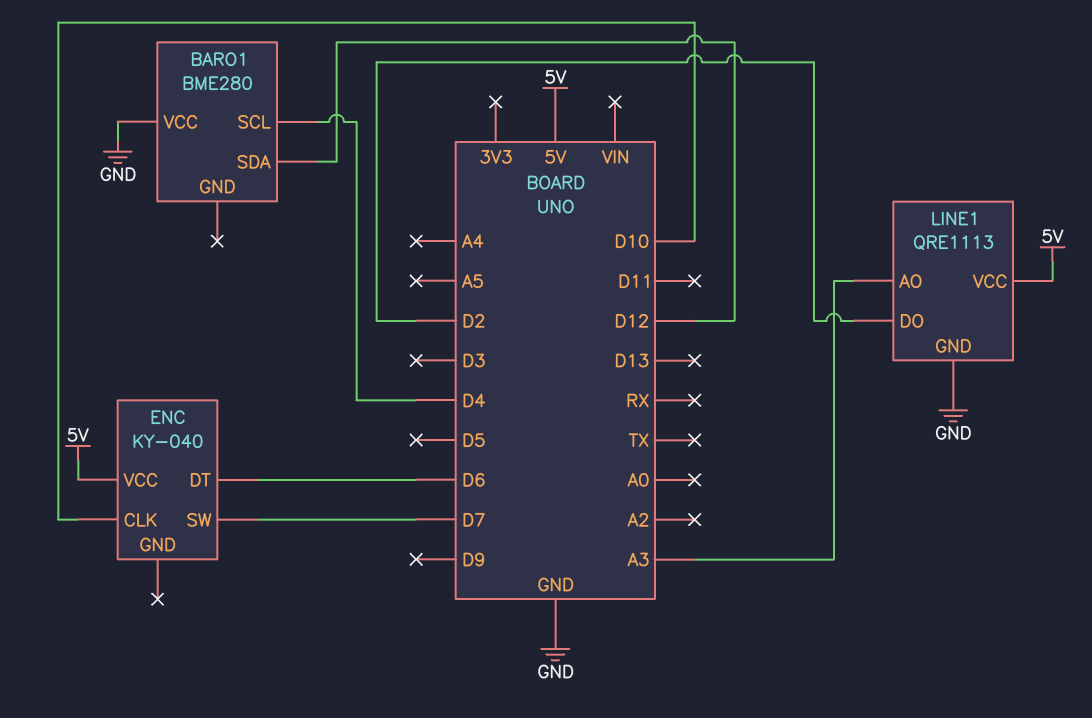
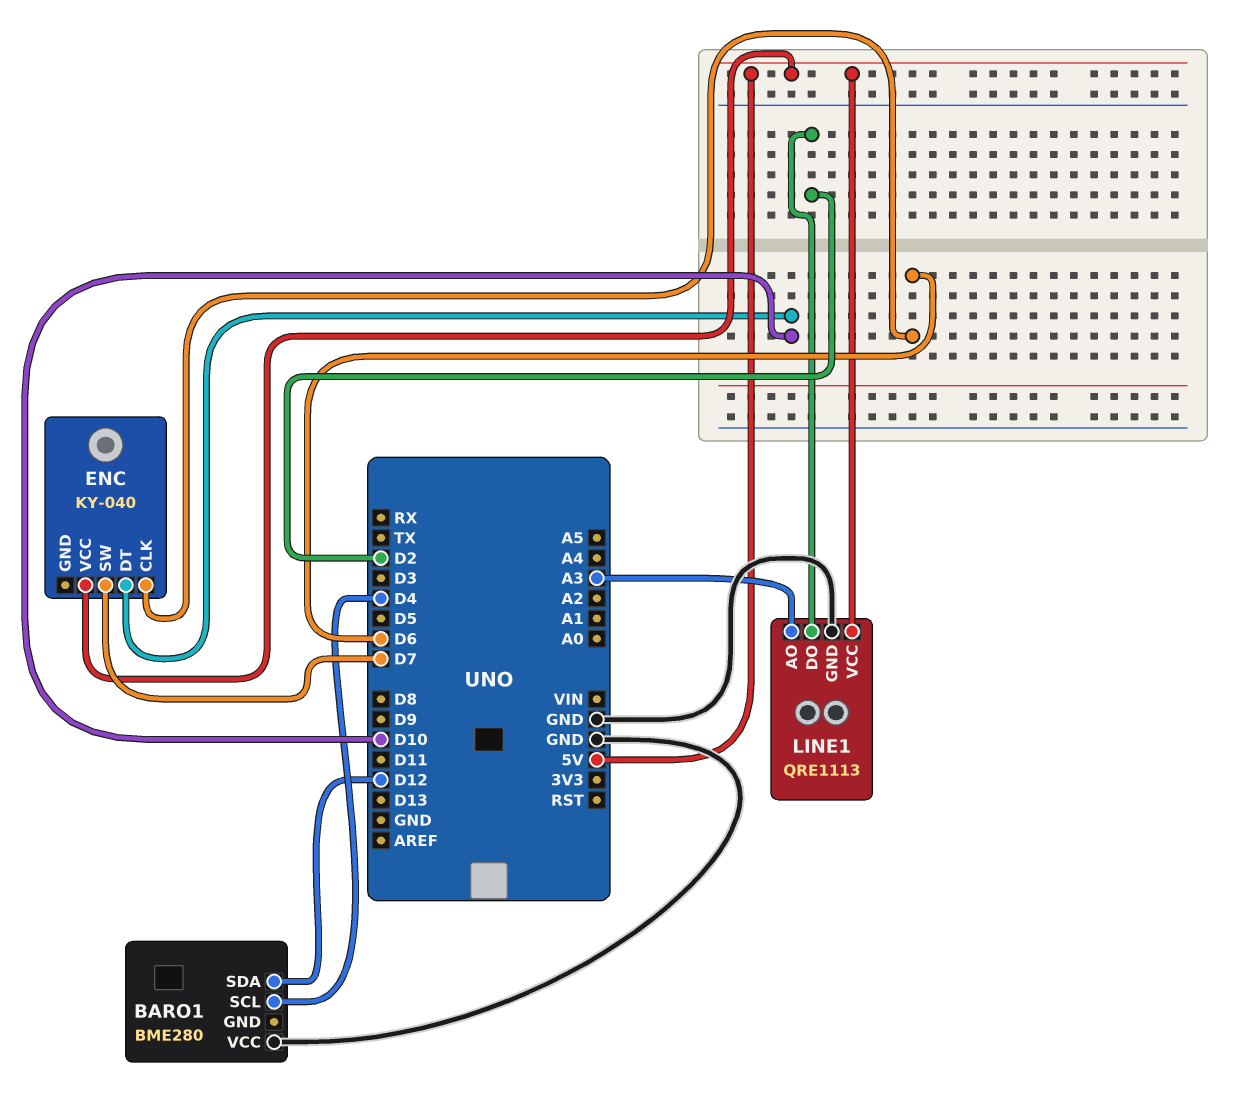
ENC pin CLK: D10 -> D6
ENC pin DT: D6 -> D10

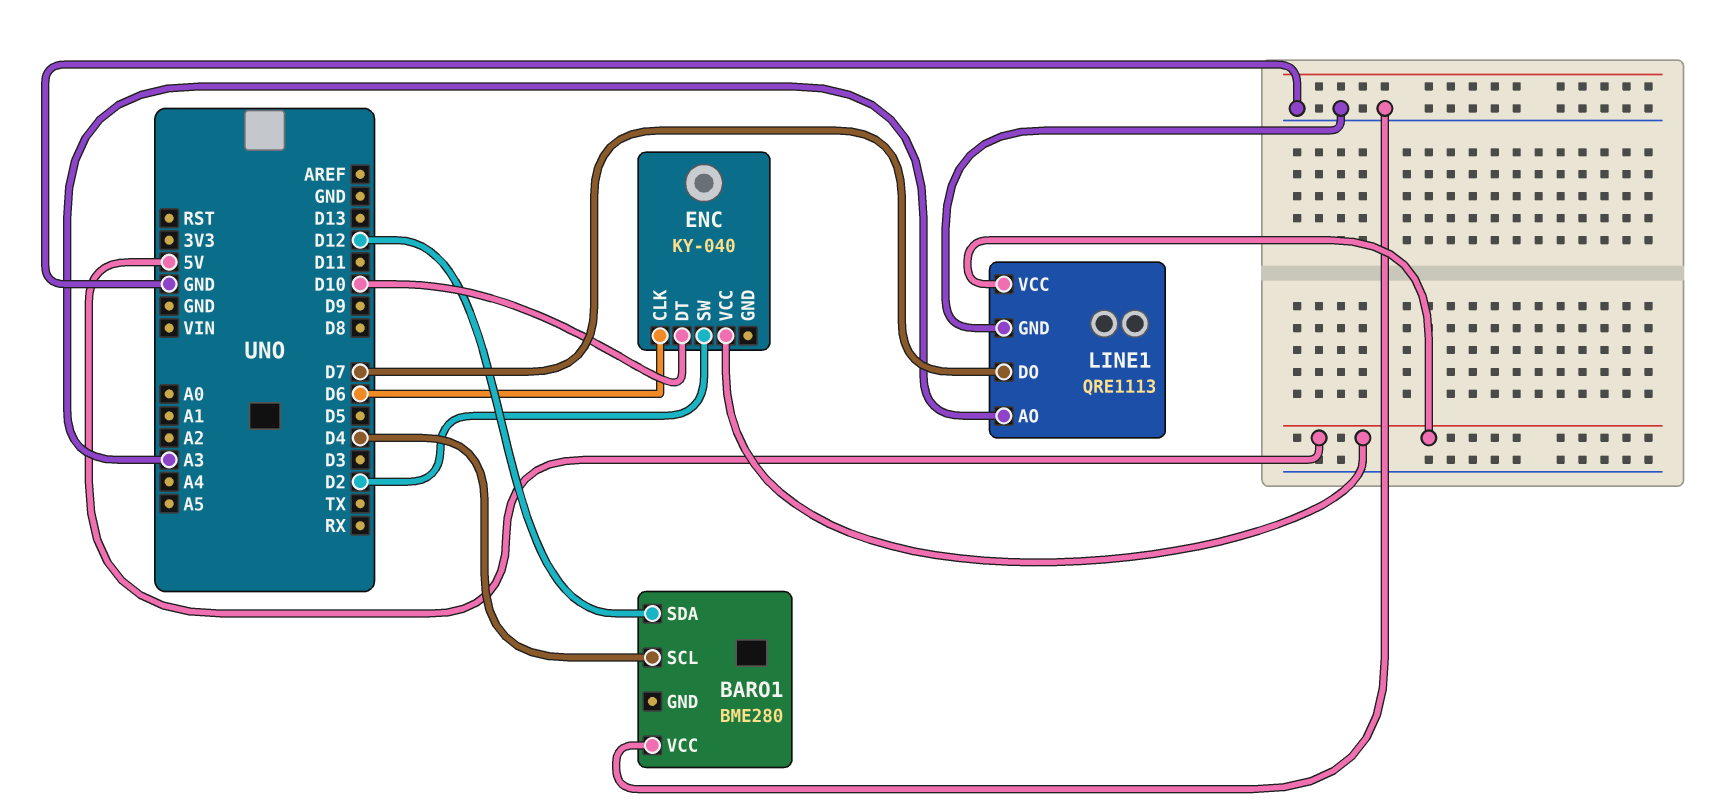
ENC pin SW: D7 -> D2
LINE1 pin DO: D2 -> D7

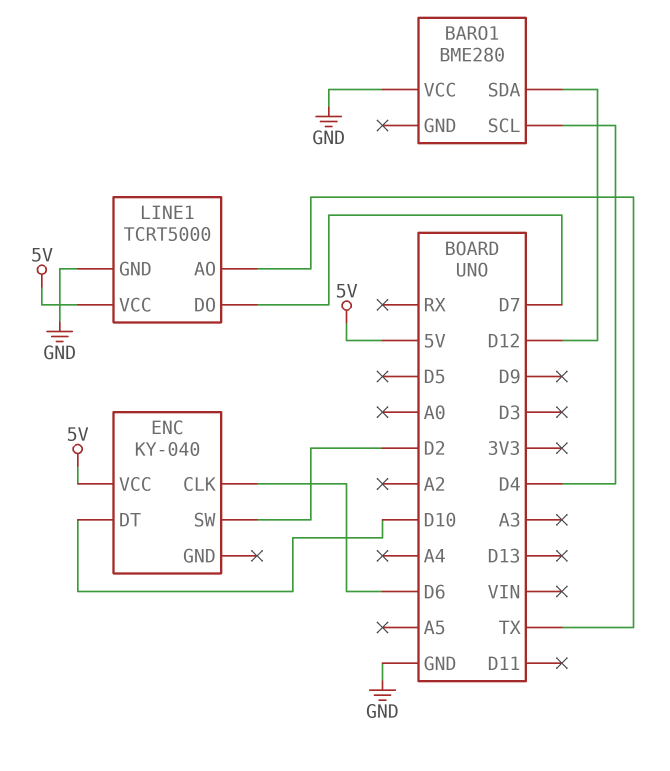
LINE1: QRE1113 -> TCRT5000
LINE1 pin AO: A3 -> TX

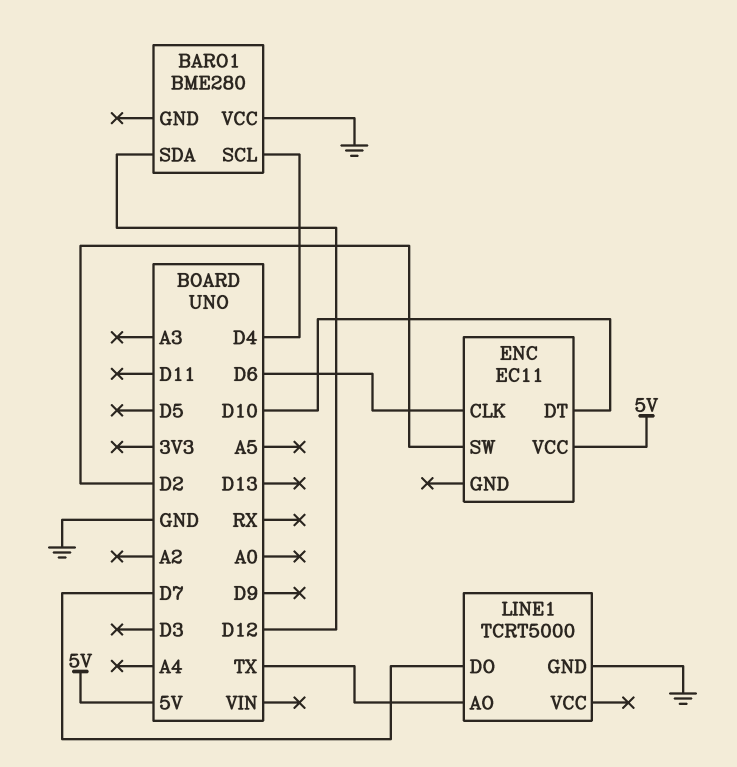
ENC: KY-040 -> EC11
LINE1 pin VCC: 5V -> none

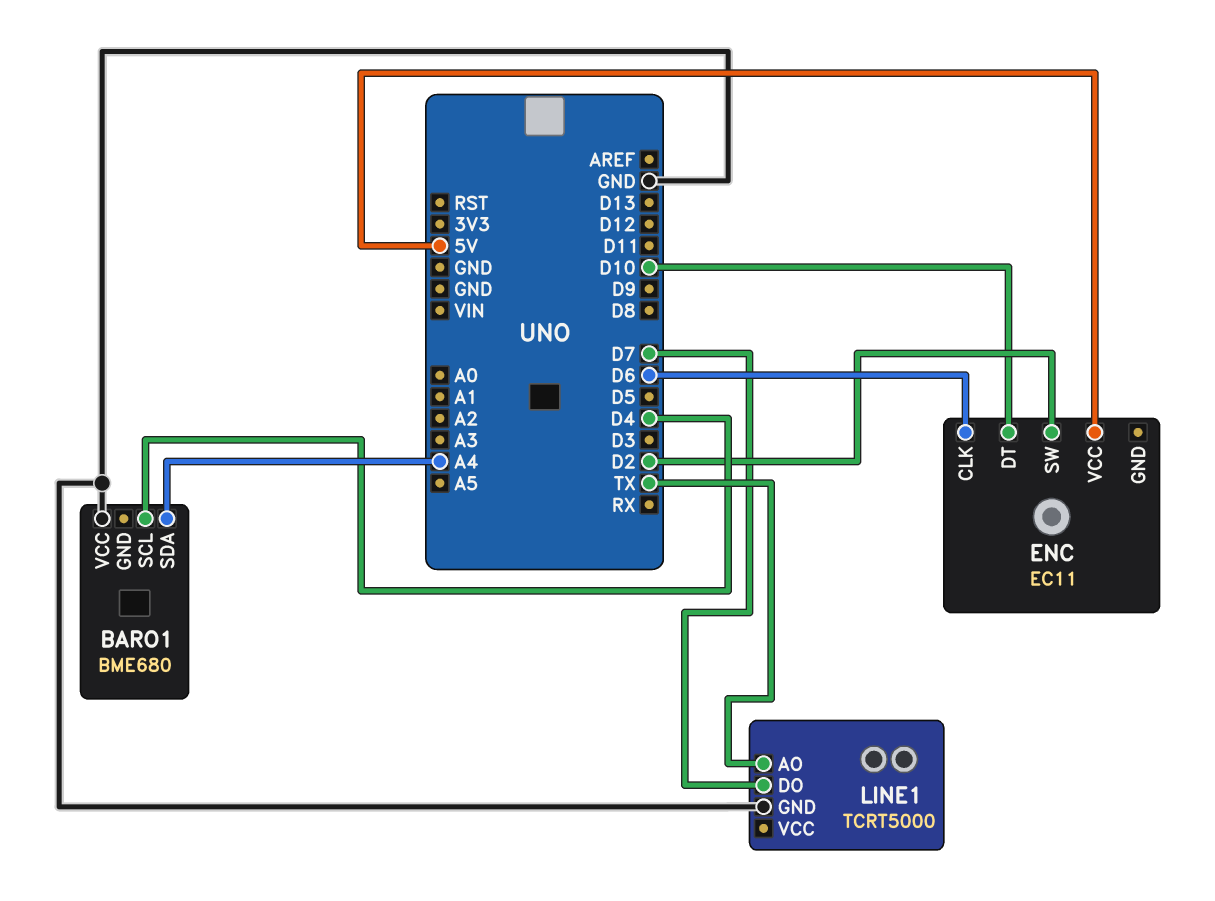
BARO1: BME280 -> BME680
BARO1 pin SDA: D12 -> A4

